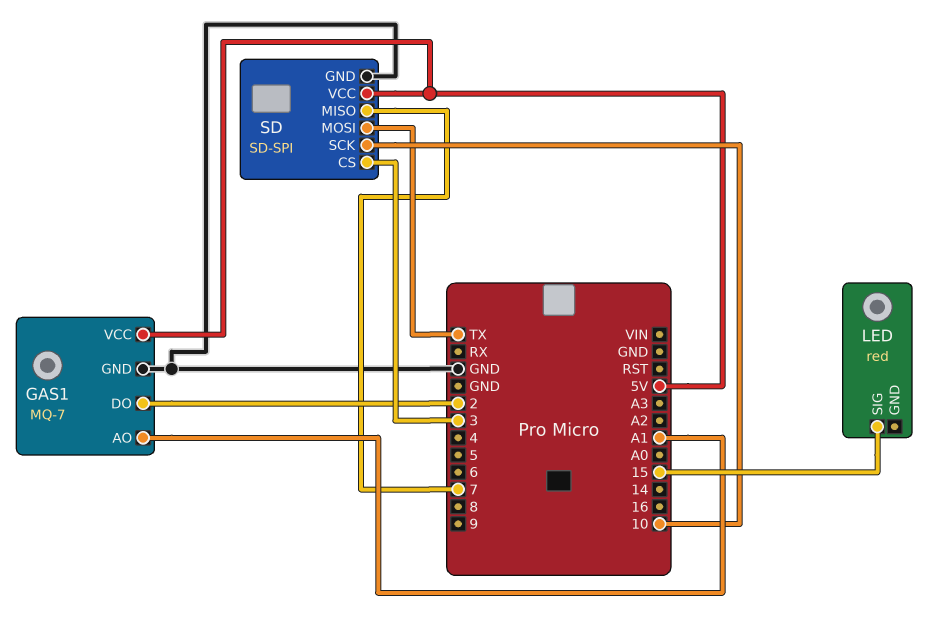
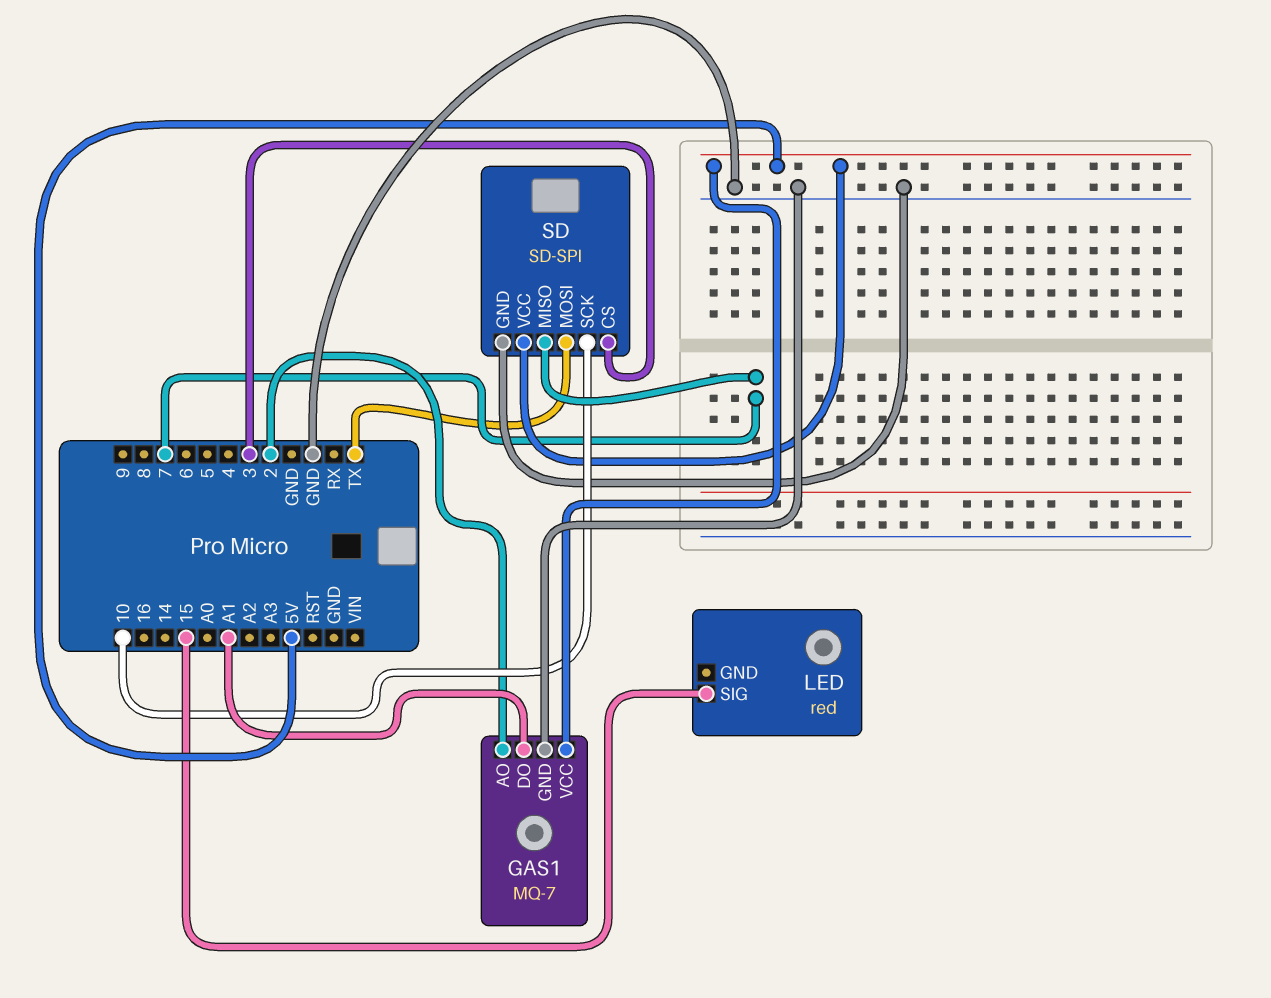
GAS1 pin AO: A1 -> 2
GAS1 pin DO: 2 -> A1

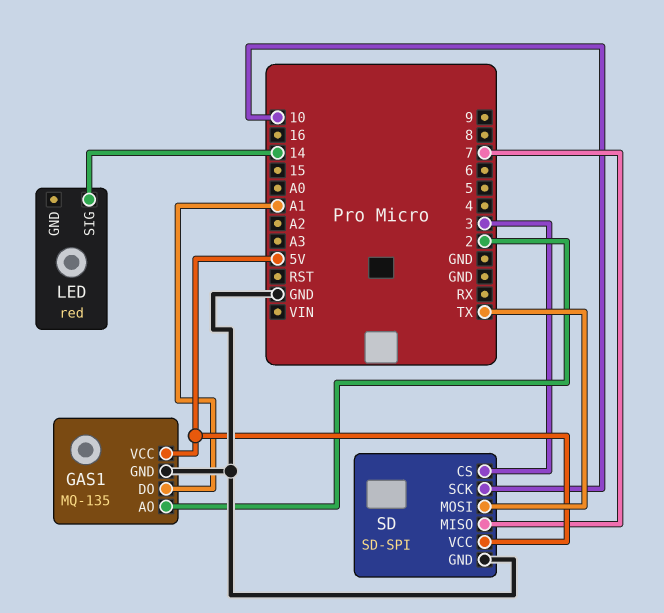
GAS1: MQ-7 -> MQ-135
LED pin SIG: 15 -> 14

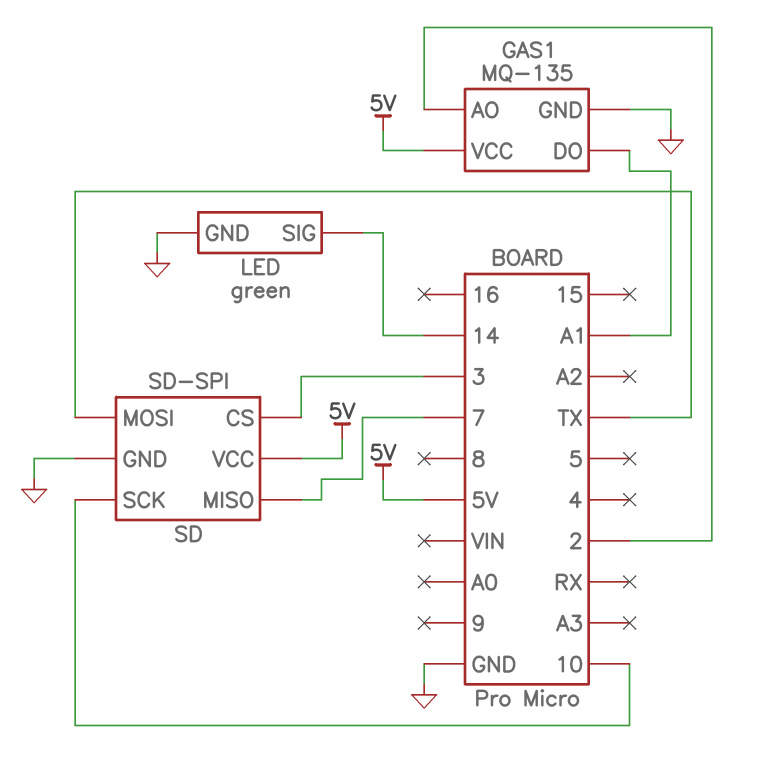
LED: red -> green
LED pin GND: none -> GND

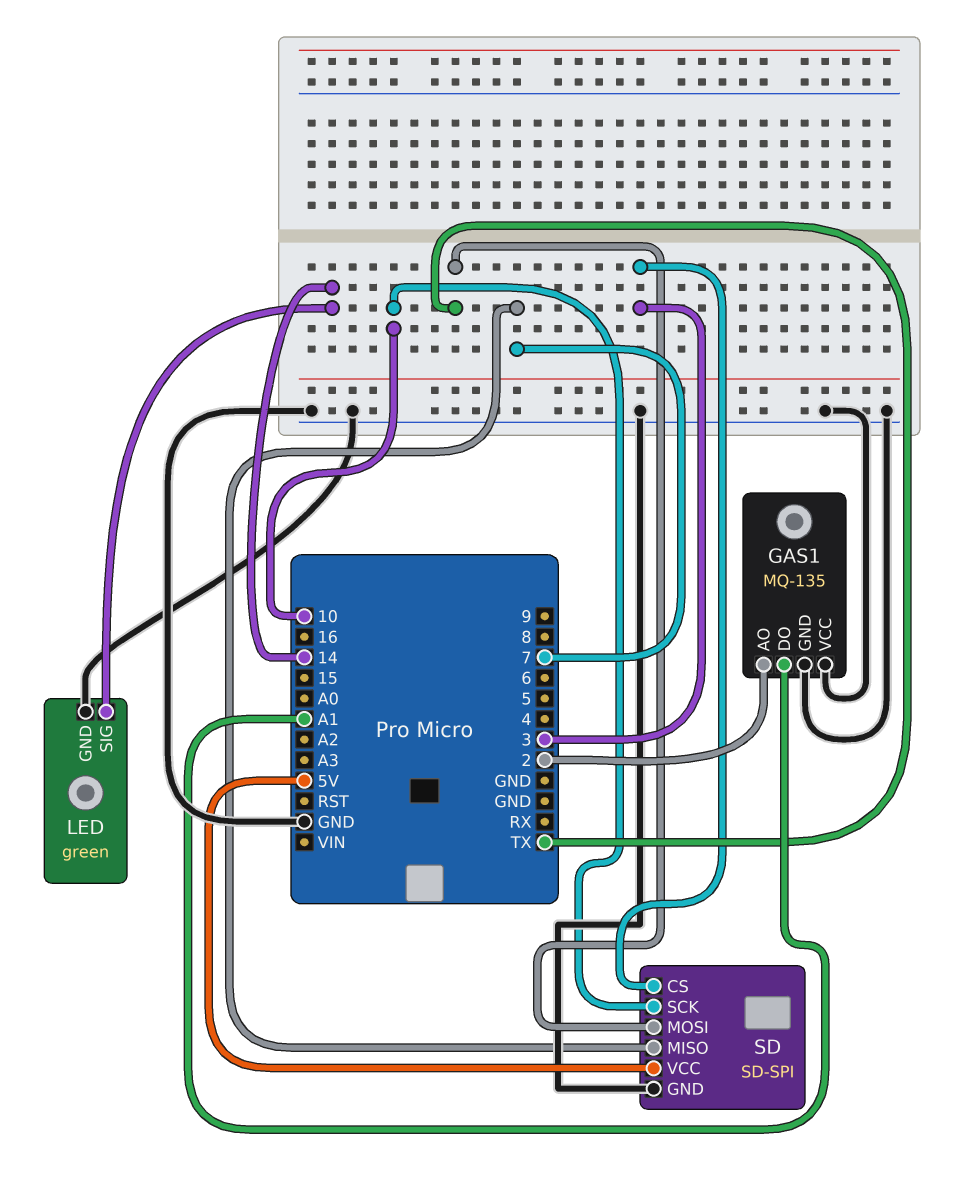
GAS1 pin VCC: 5V -> GND

